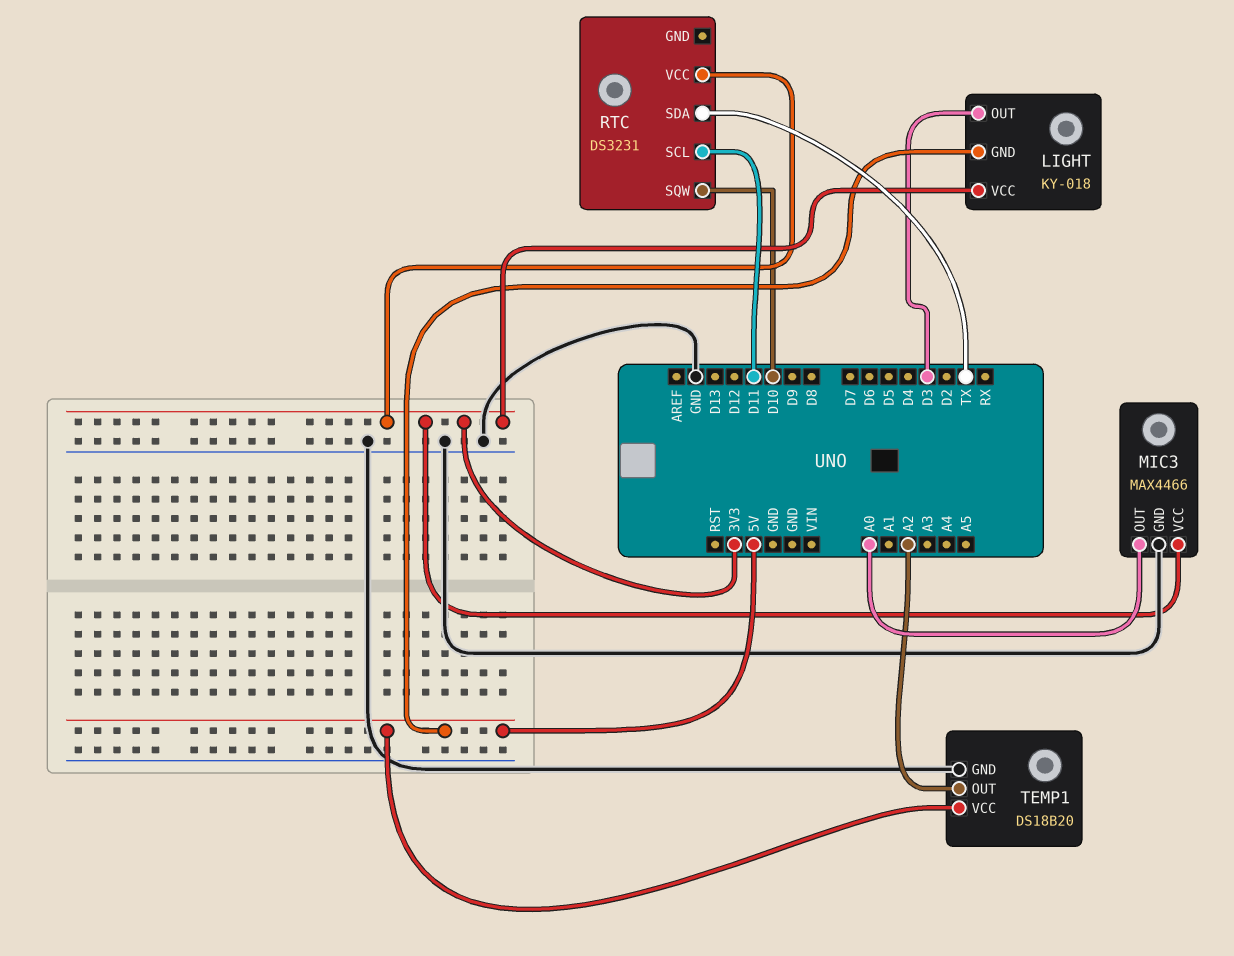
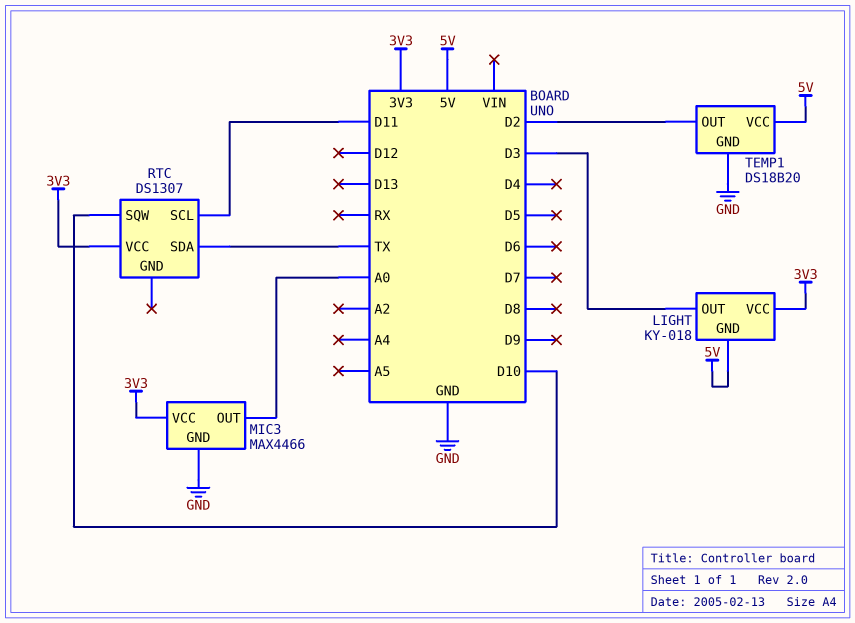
RTC: DS3231 -> DS1307
TEMP1 pin OUT: A2 -> D2

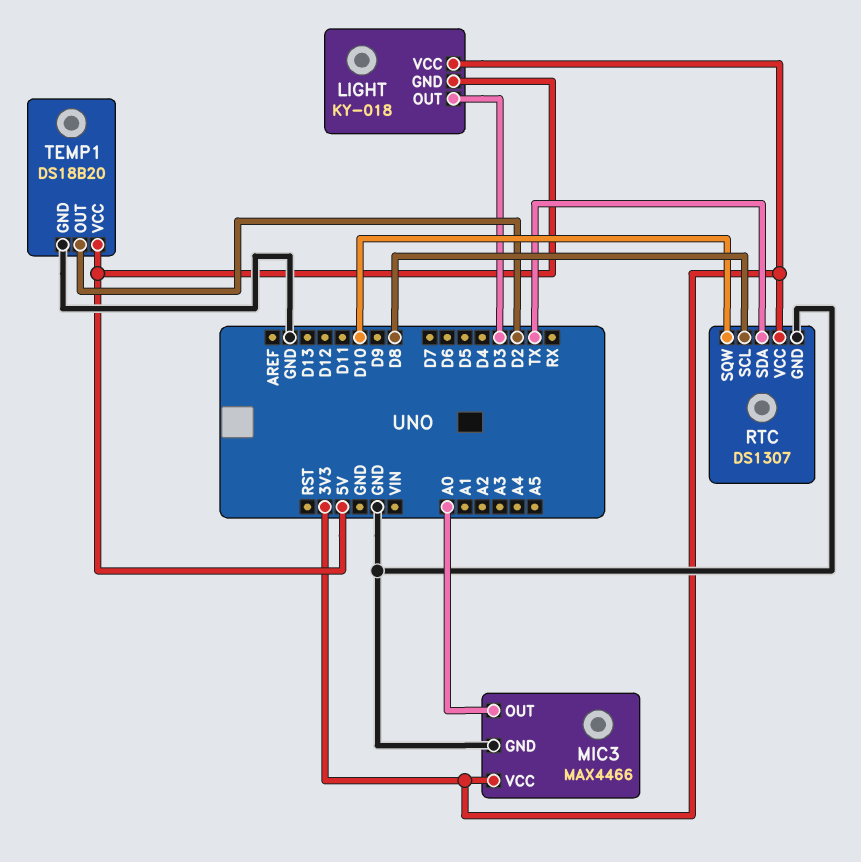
RTC pin GND: none -> GND
RTC pin SCL: D11 -> D8

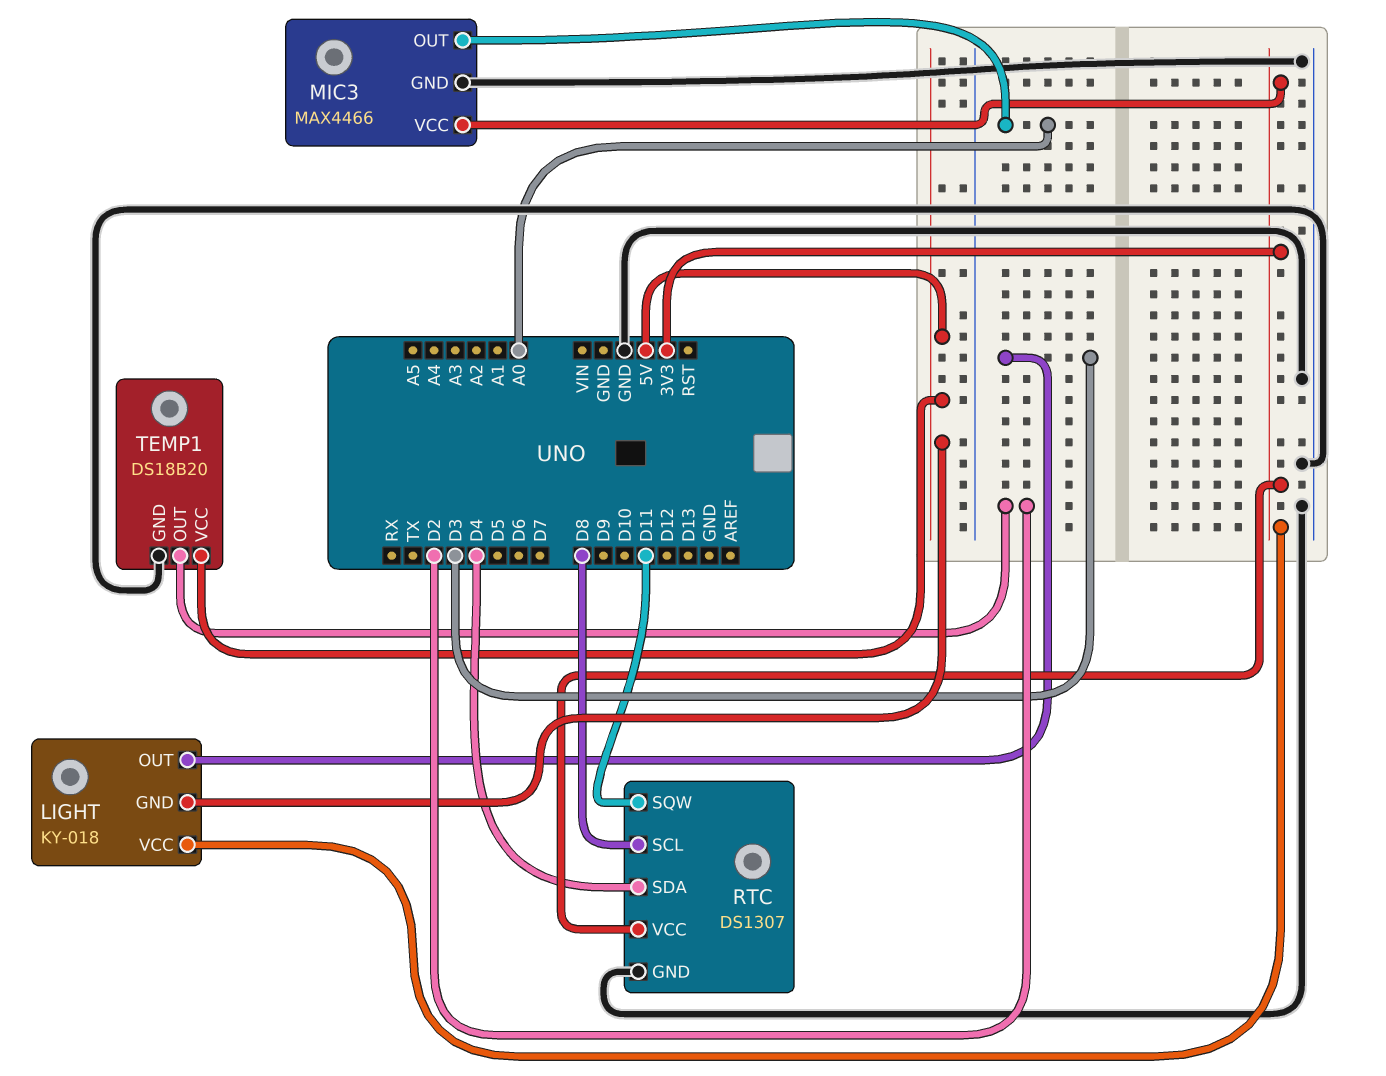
RTC pin SDA: TX -> D4
RTC pin SQW: D10 -> D11

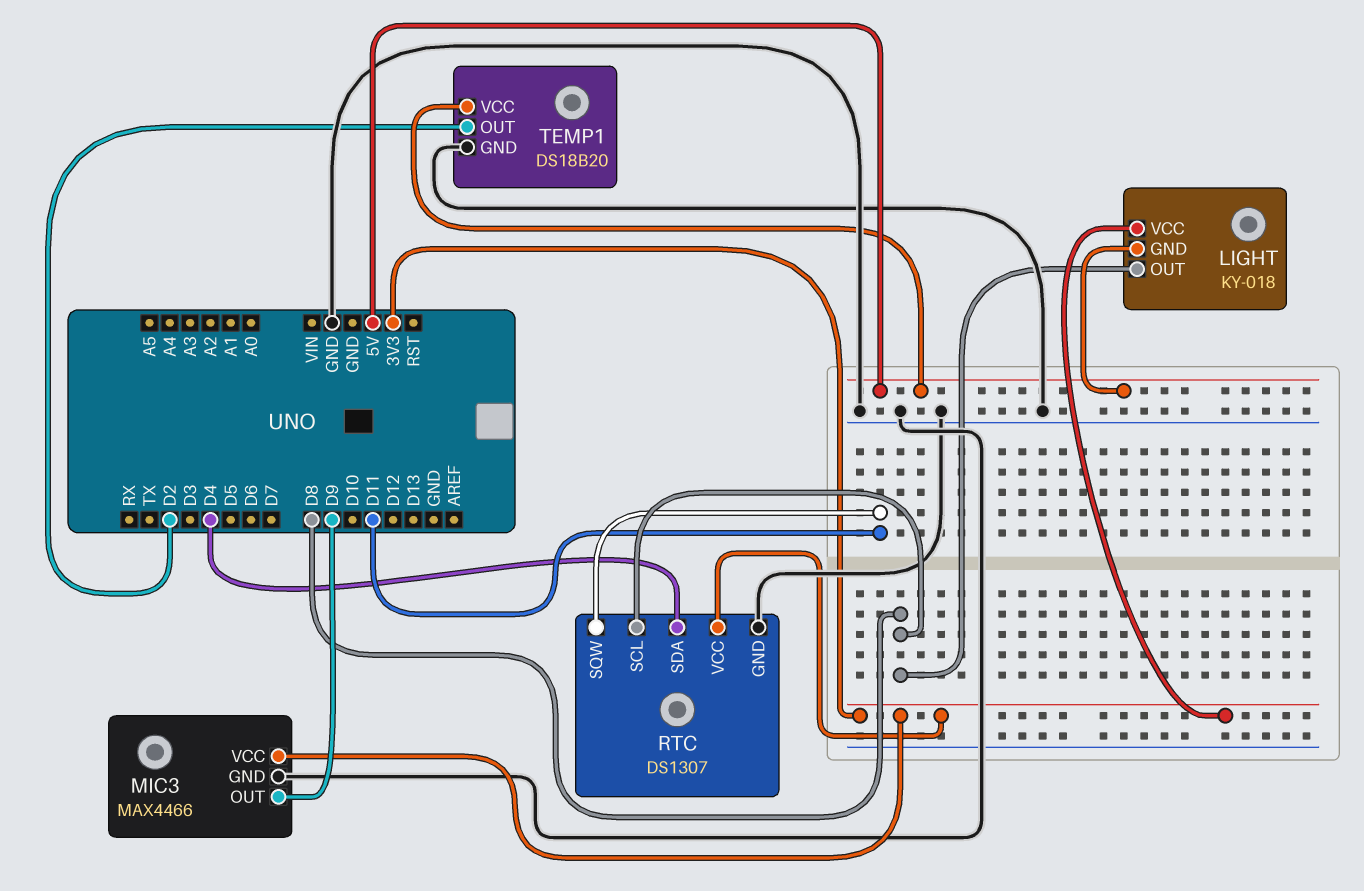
LIGHT pin OUT: D3 -> D8
MIC3 pin OUT: A0 -> D9

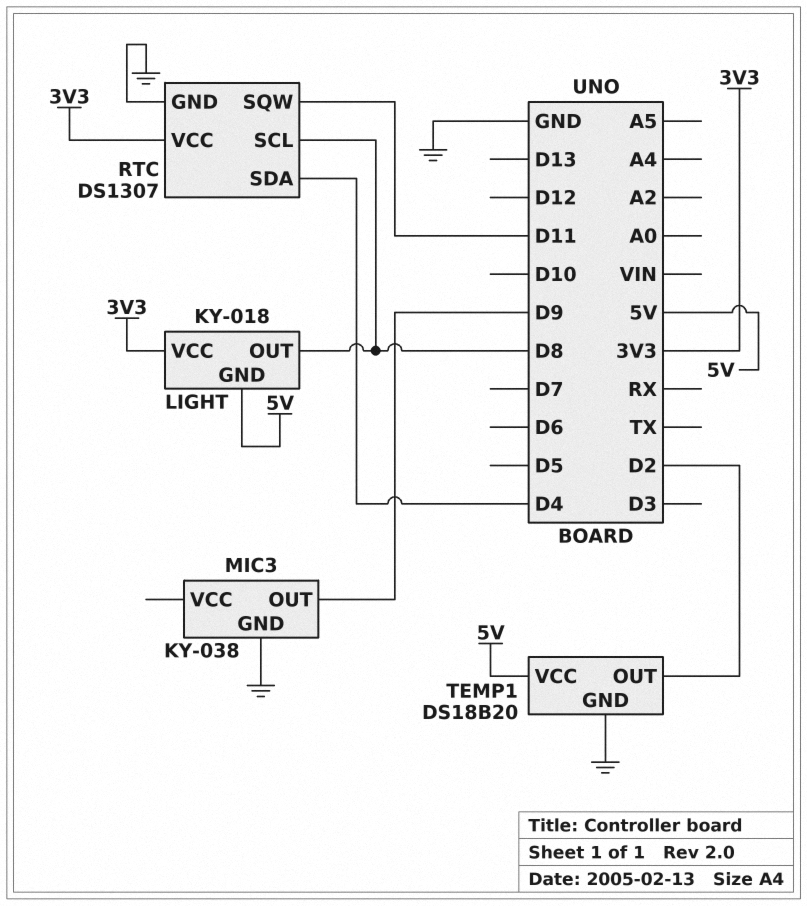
MIC3: MAX4466 -> KY-038
MIC3 pin VCC: 3V3 -> none

